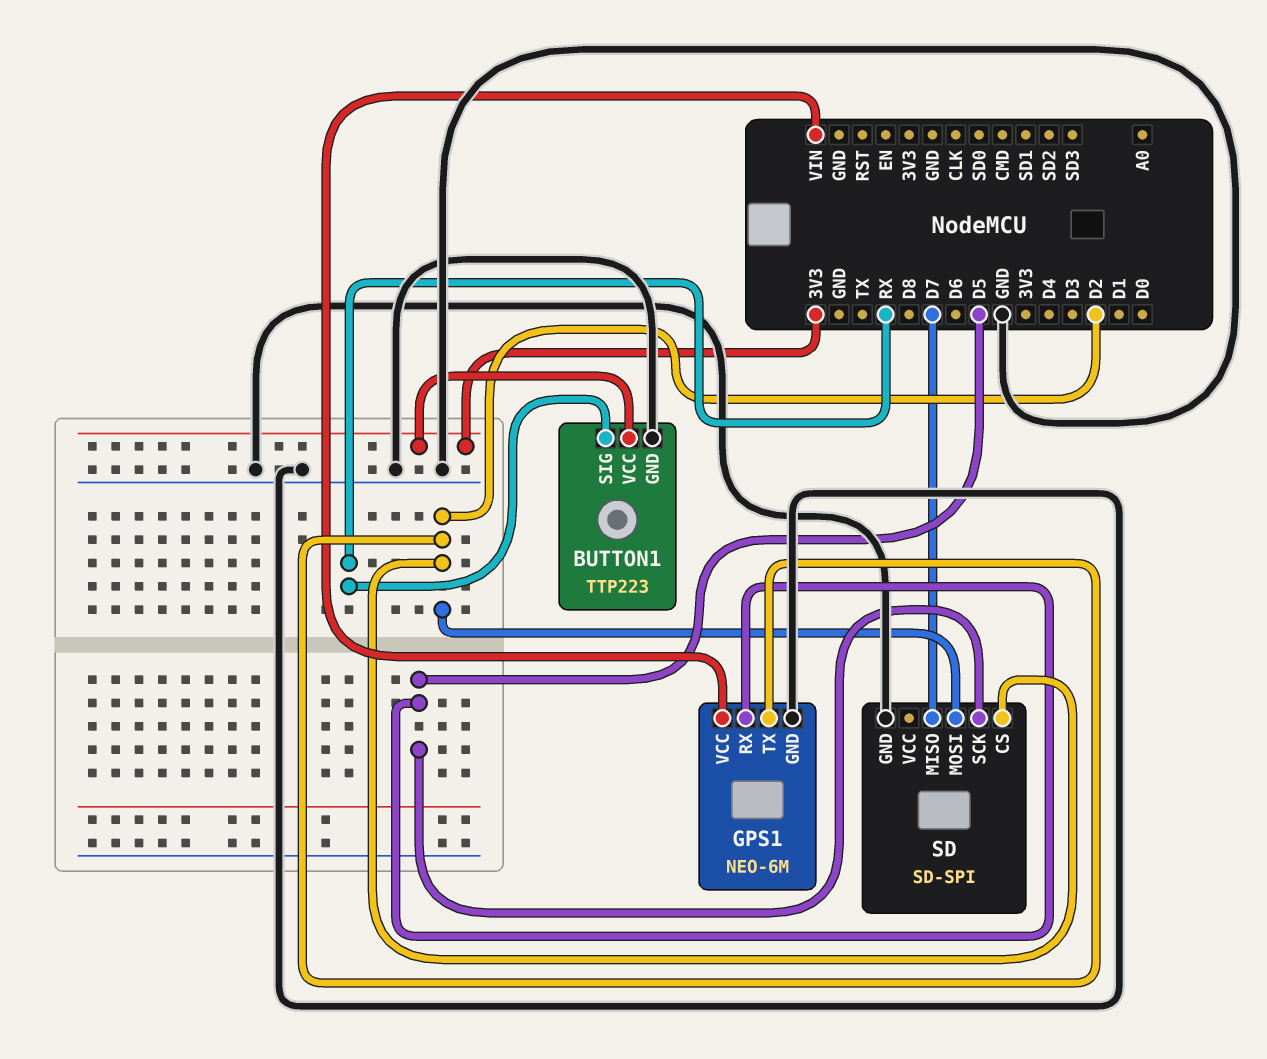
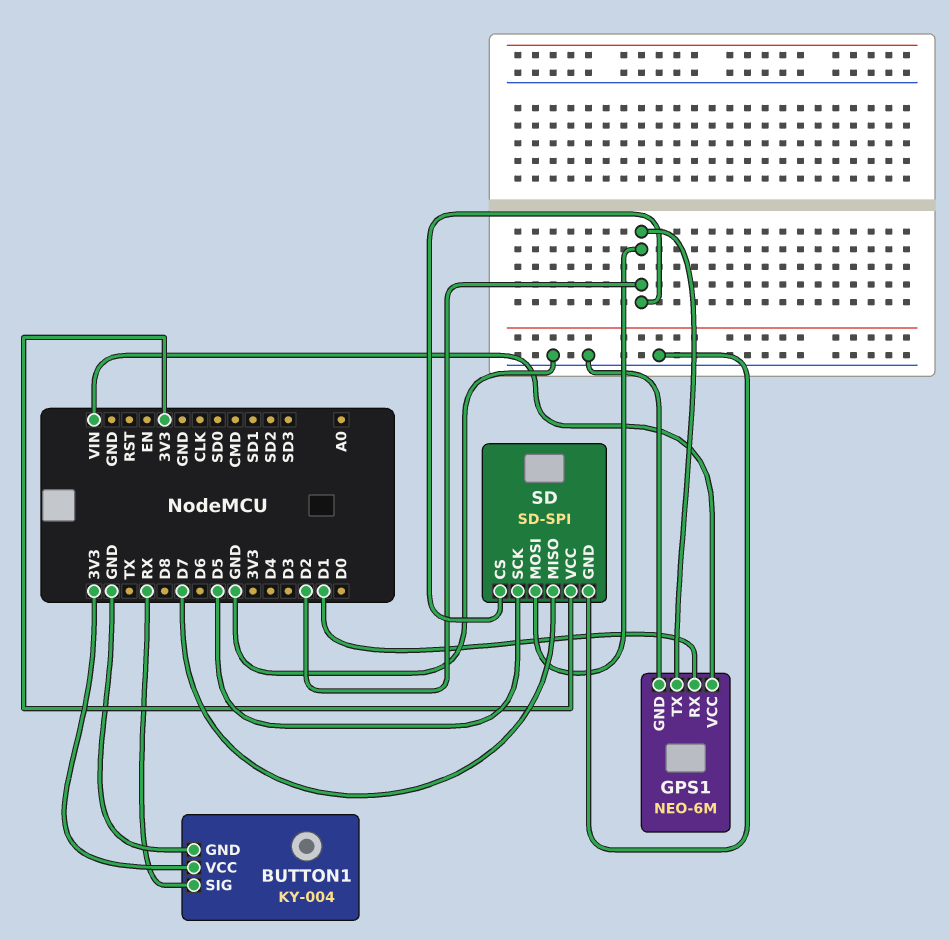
BUTTON1: TTP223 -> KY-004
GPS1 pin RX: D5 -> D1
SD pin VCC: none -> 3V3

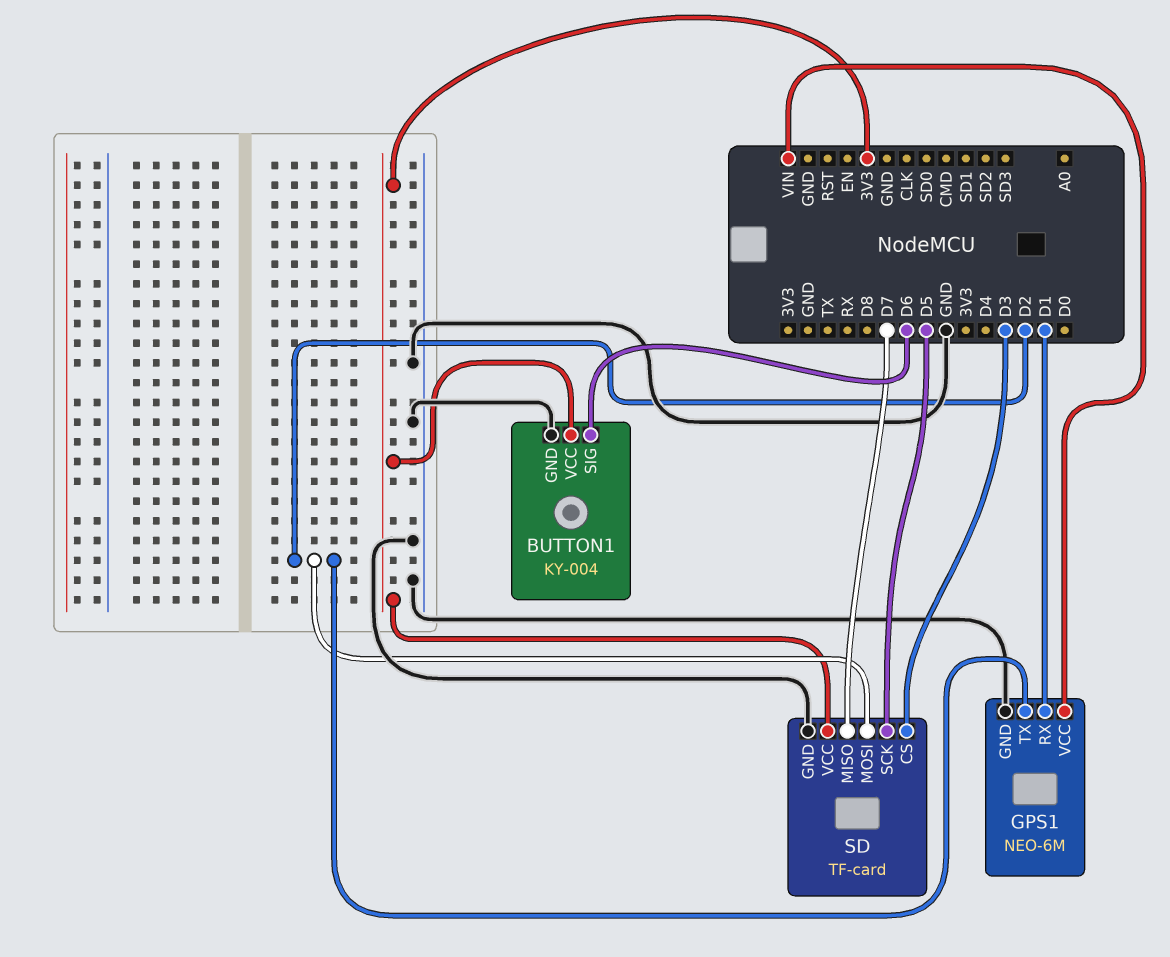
BUTTON1 pin SIG: RX -> D6
SD: SD-SPI -> TF-card
SD pin CS: D2 -> D3

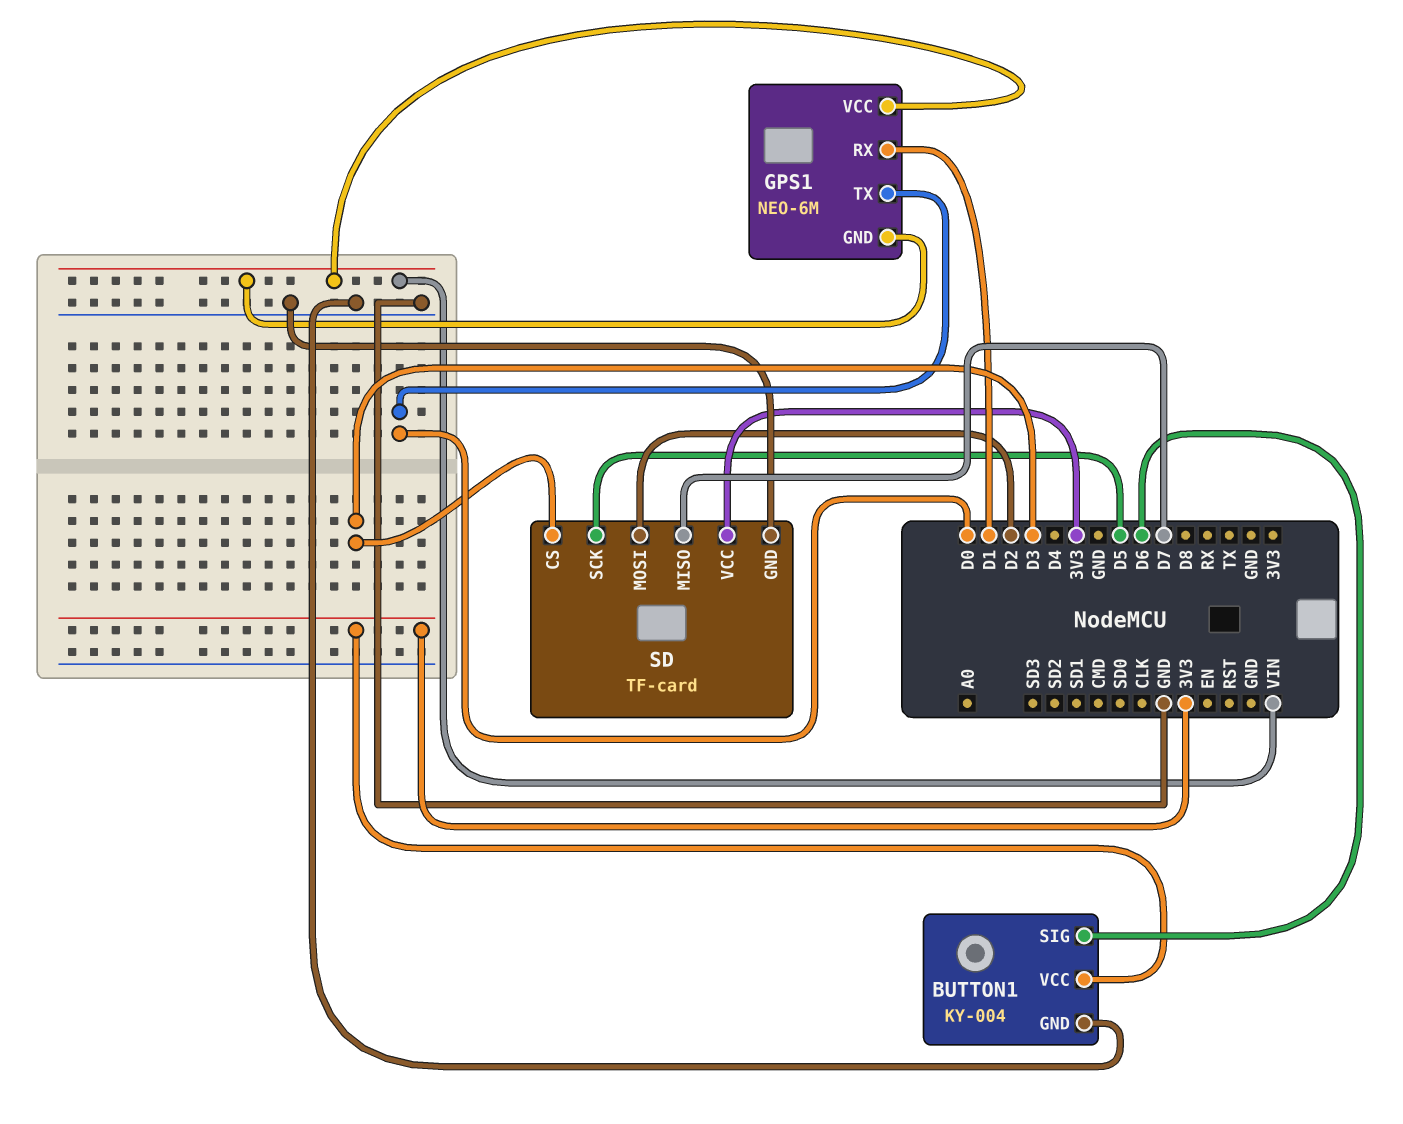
GPS1 pin GND: GND -> VIN
GPS1 pin TX: D2 -> D0

